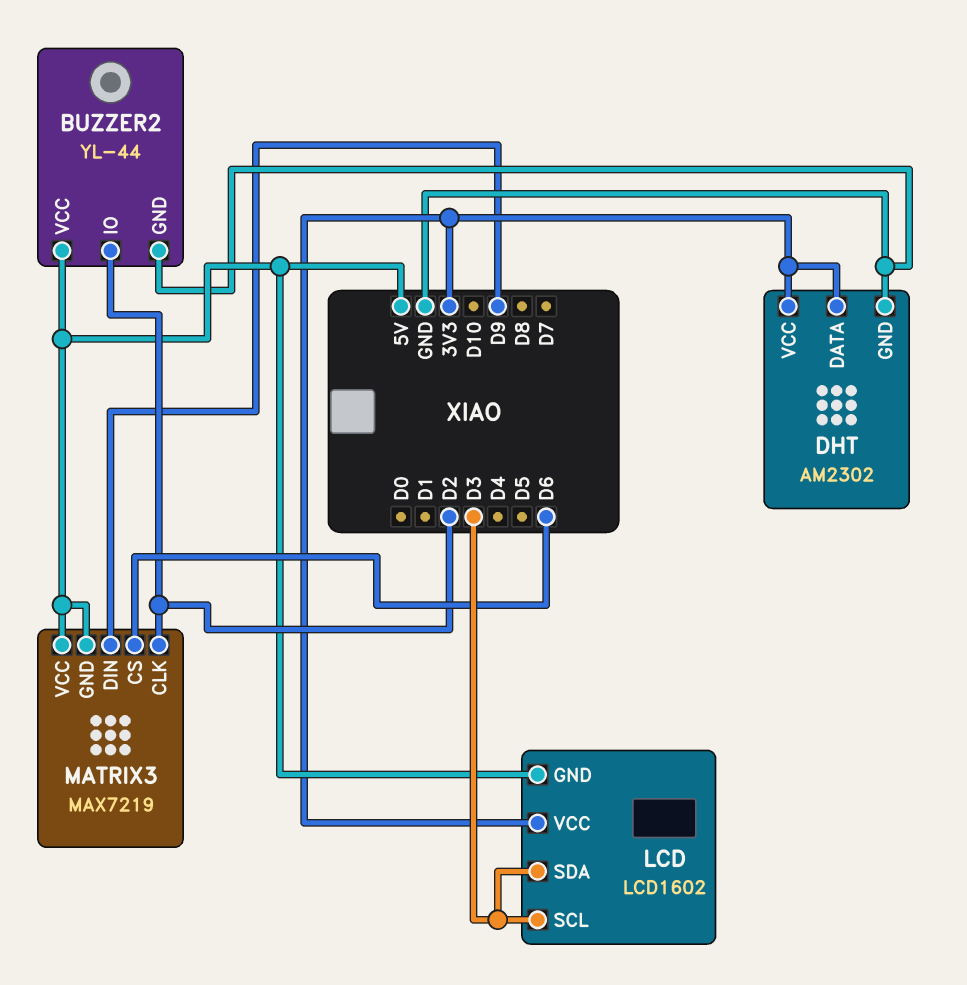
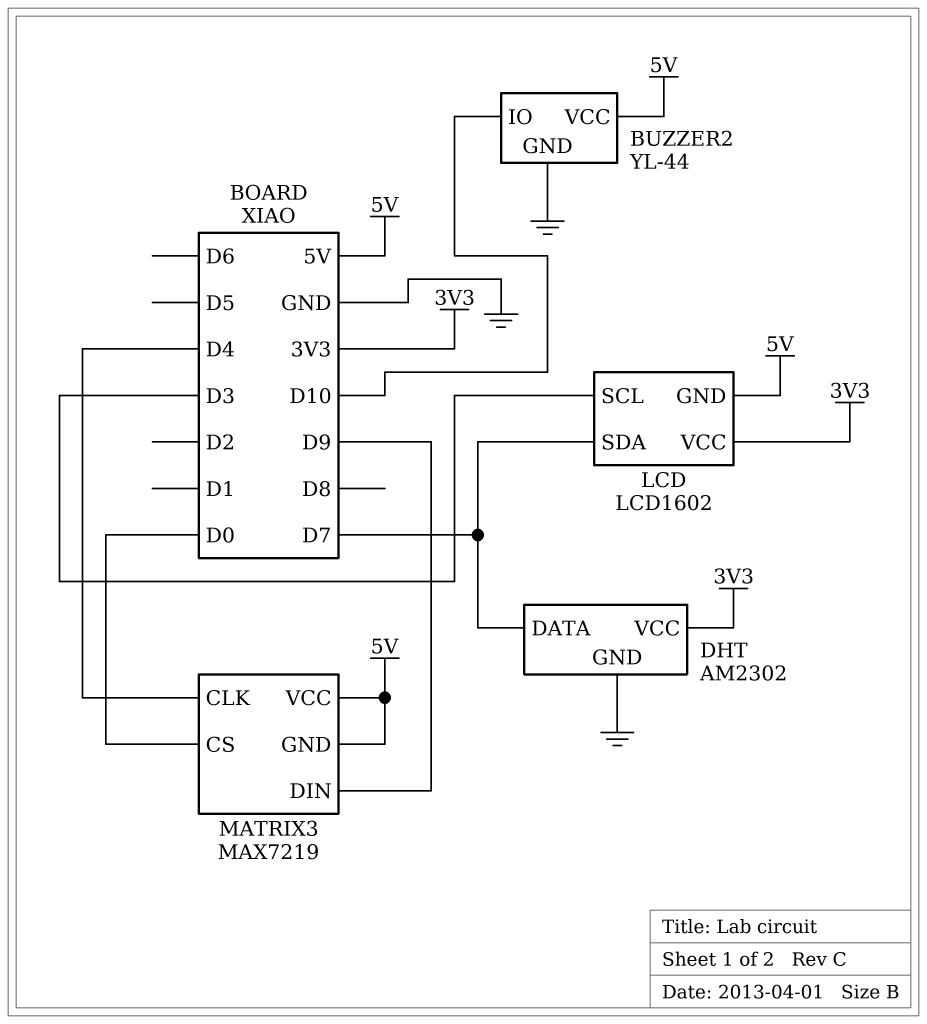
BUZZER2 pin IO: D2 -> D10
DHT pin DATA: 3V3 -> D7
LCD pin SDA: D3 -> D7
MATRIX3 pin CLK: D2 -> D4
MATRIX3 pin CS: D6 -> D0

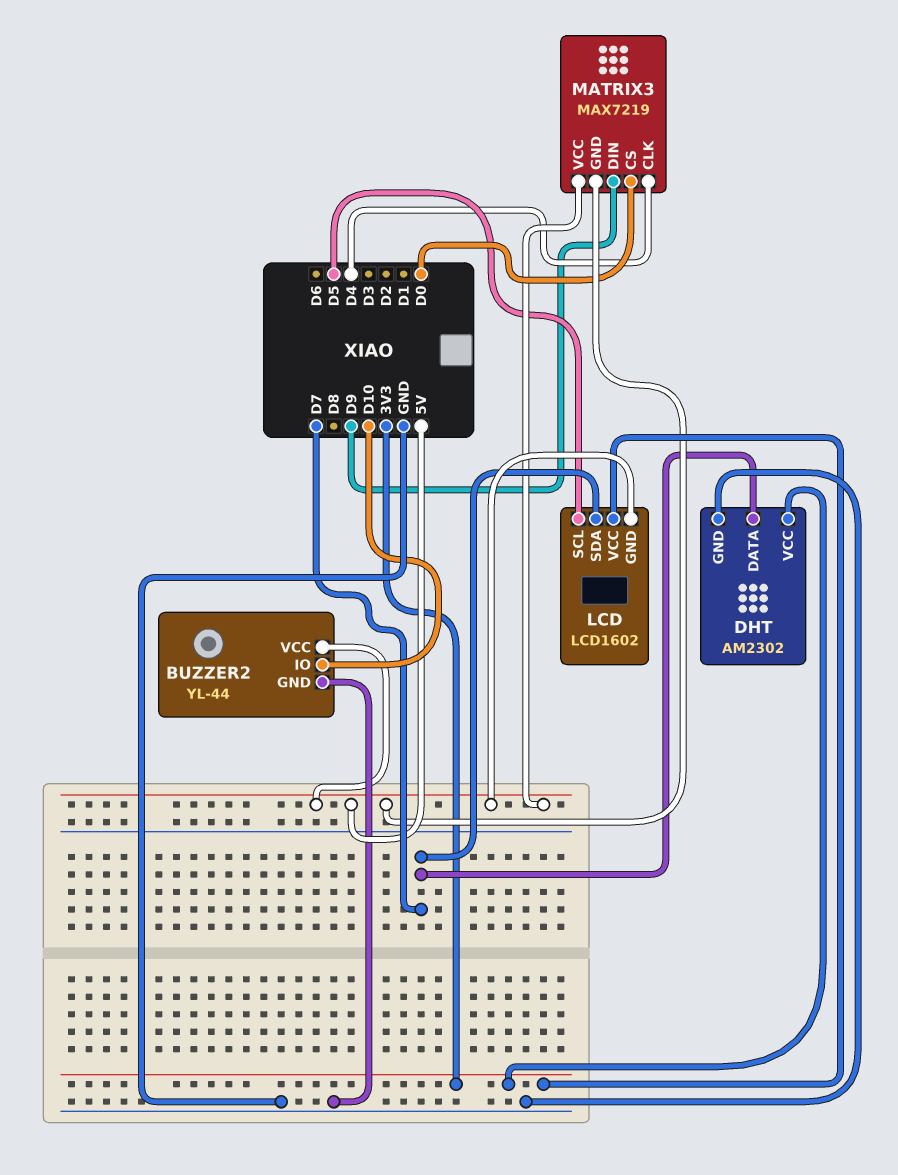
LCD pin SCL: D3 -> D5

